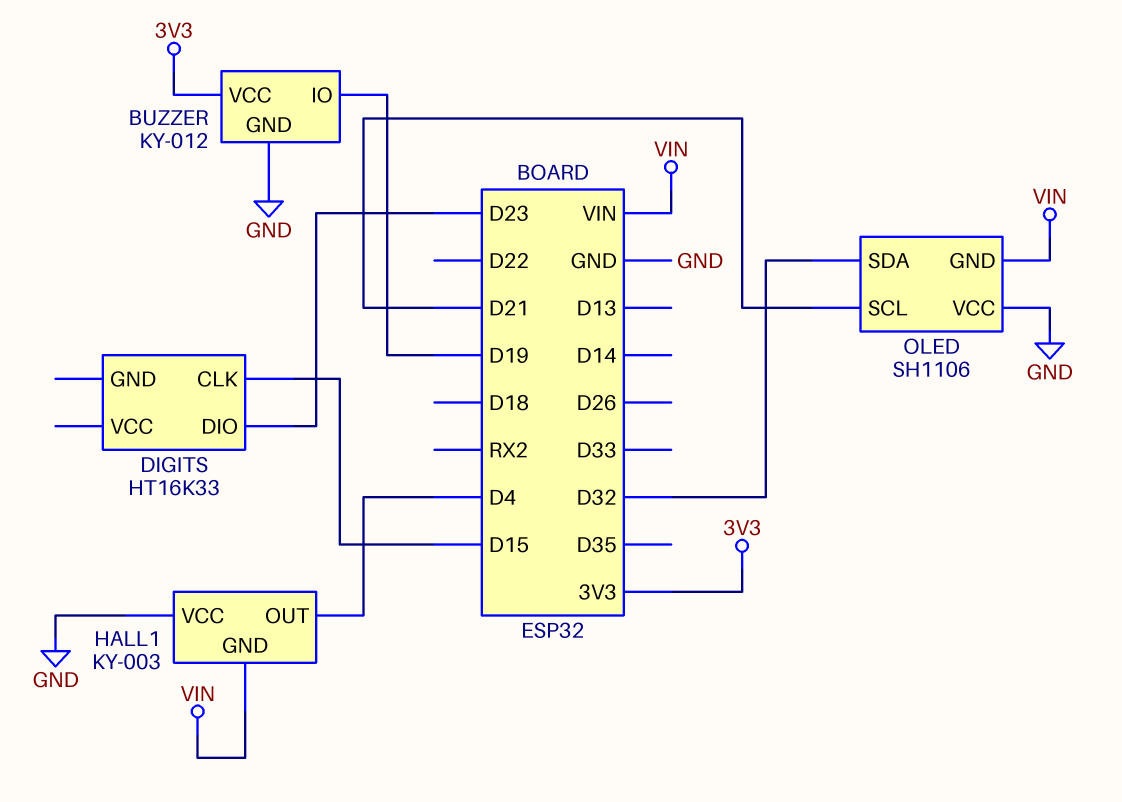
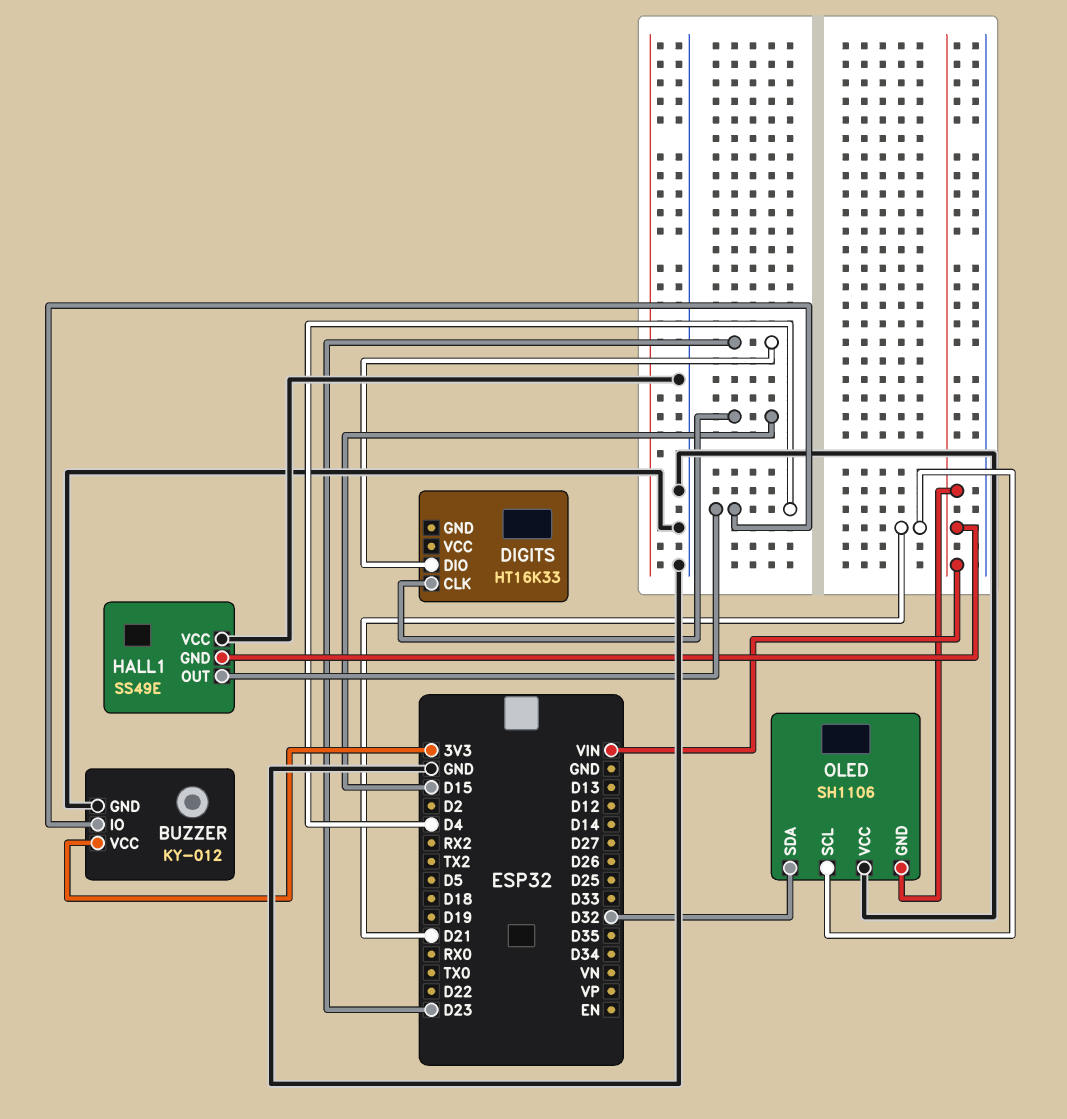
BUZZER pin IO: D19 -> D4
HALL1: KY-003 -> SS49E

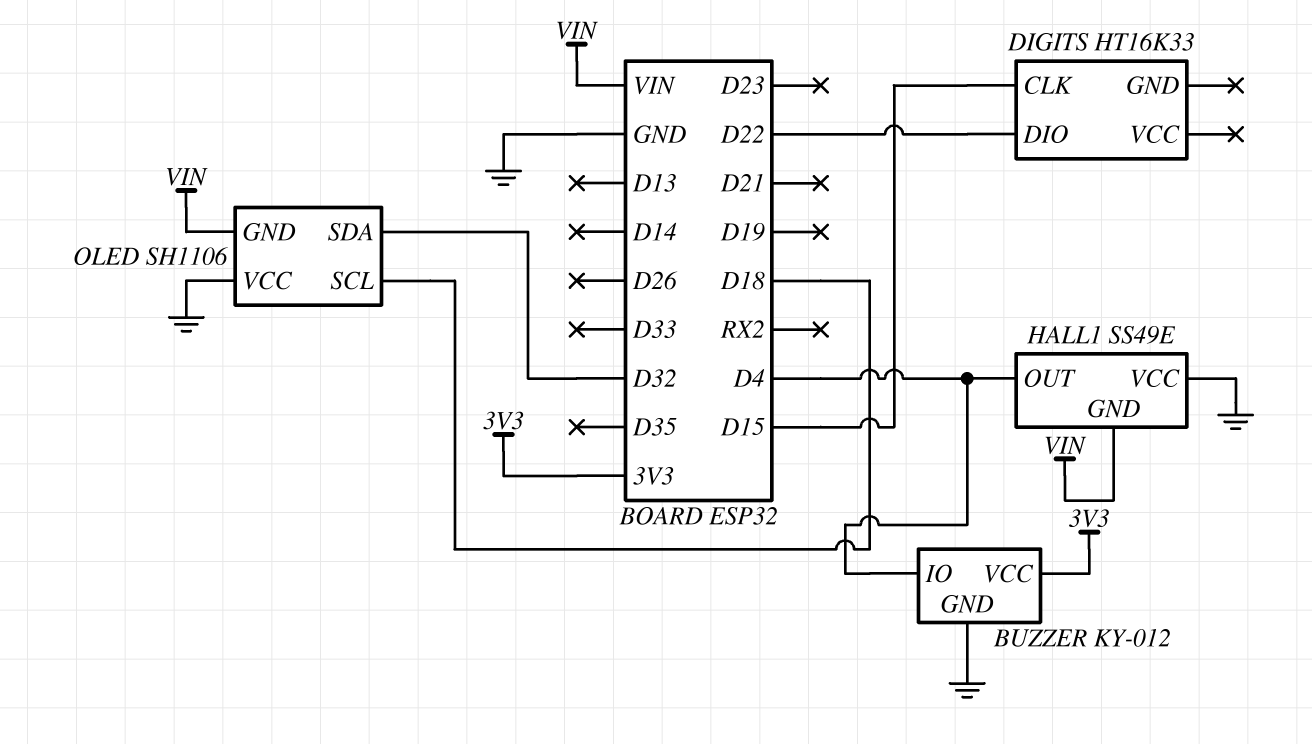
DIGITS pin DIO: D23 -> D22
OLED pin SCL: D21 -> D18

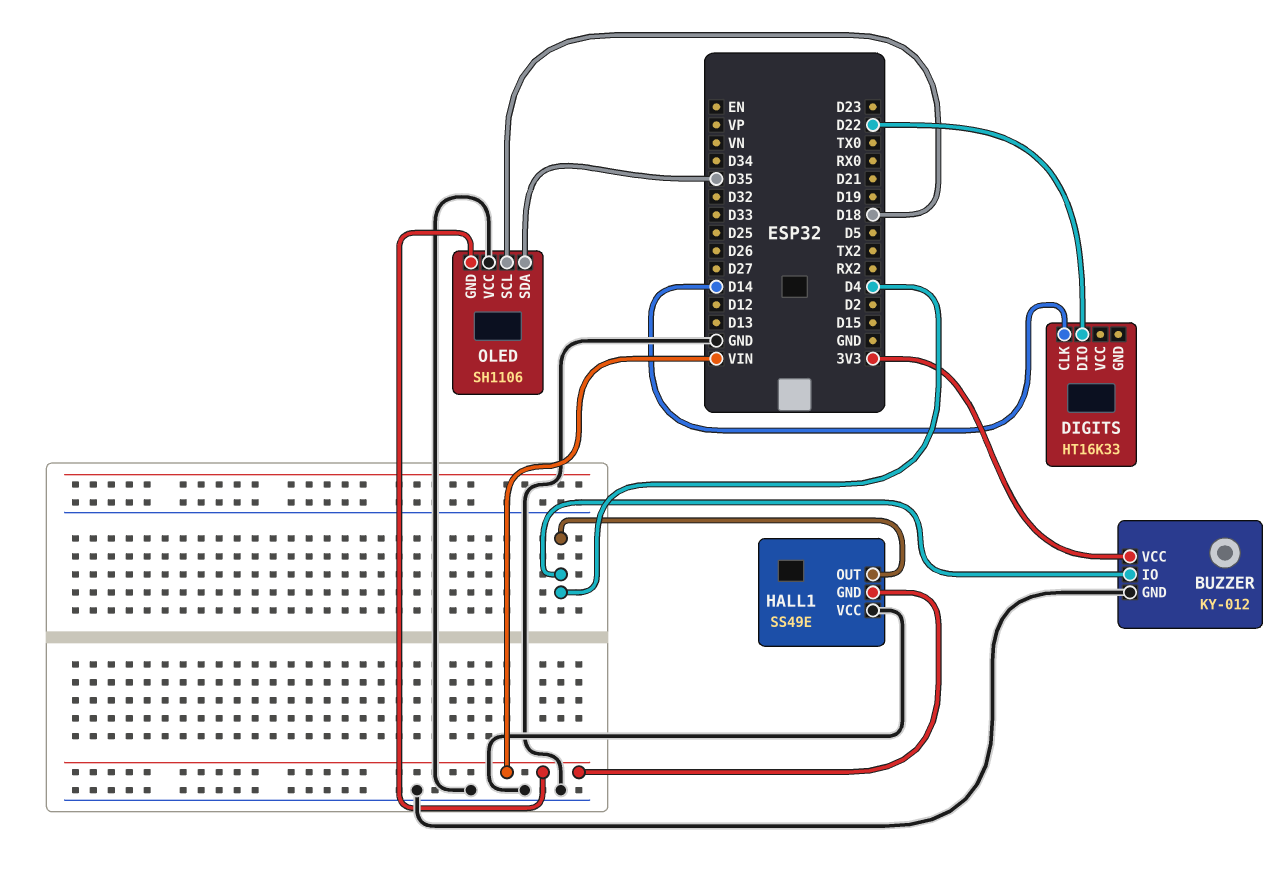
DIGITS pin CLK: D15 -> D14
OLED pin SDA: D32 -> D35

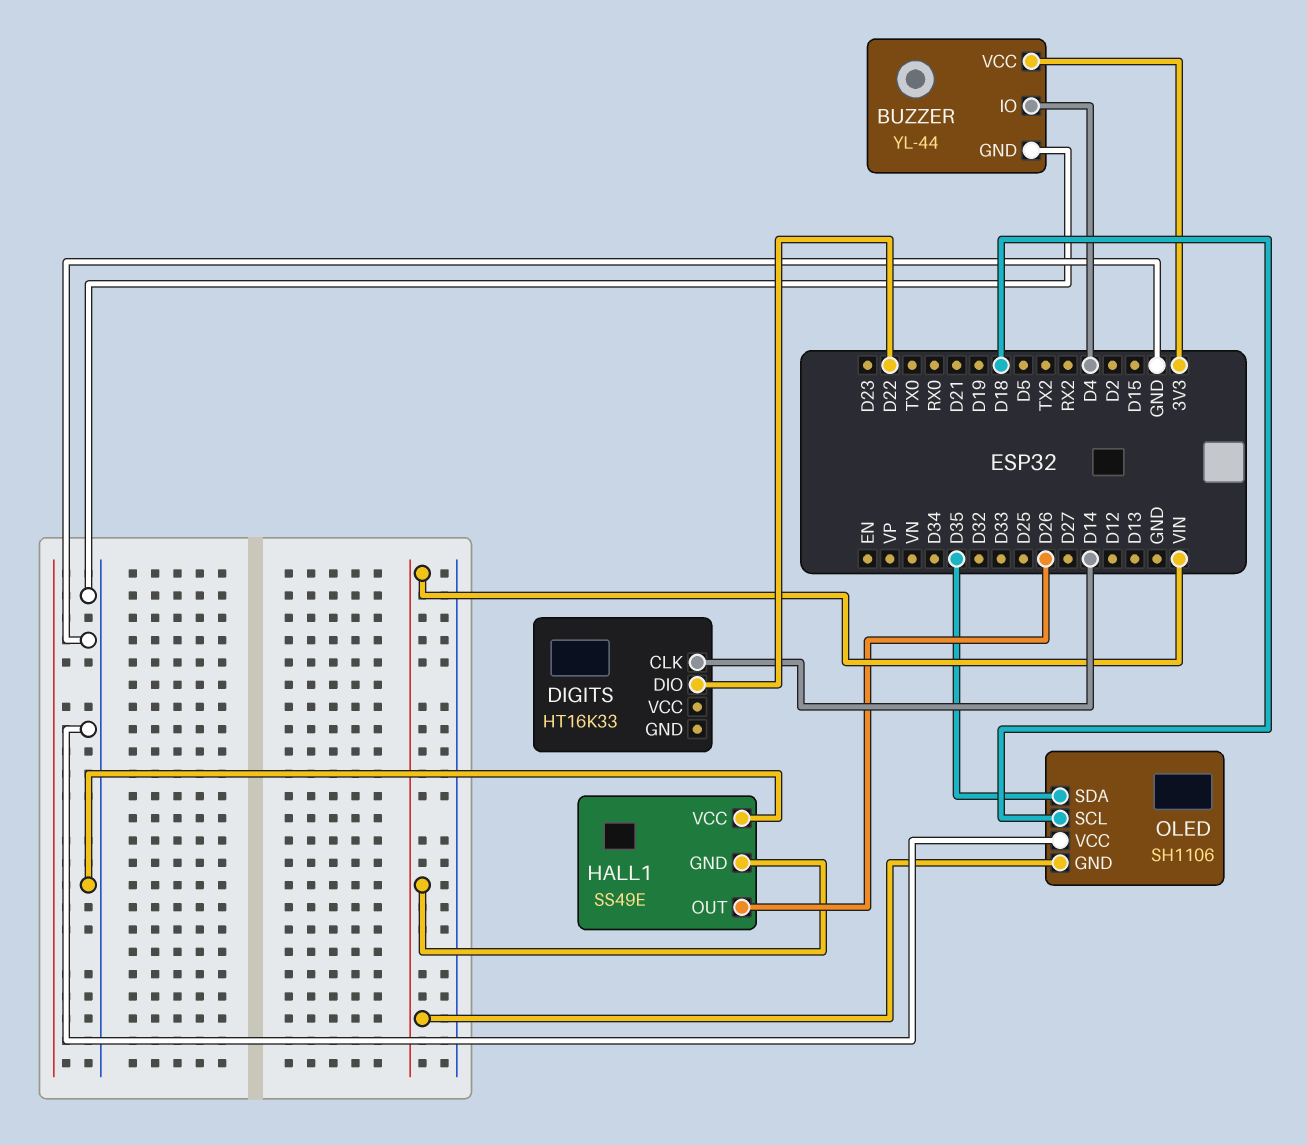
BUZZER: KY-012 -> YL-44
HALL1 pin OUT: D4 -> D26

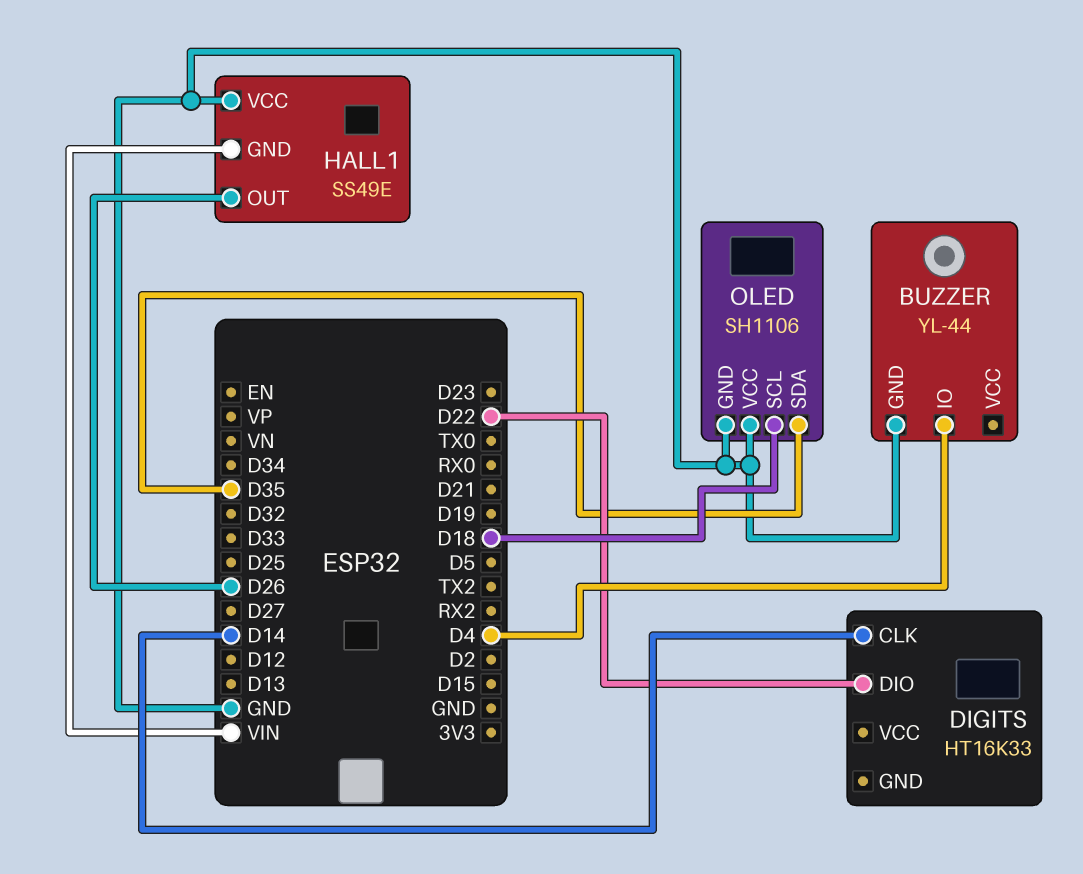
BUZZER pin VCC: 3V3 -> none
OLED pin GND: VIN -> GND

